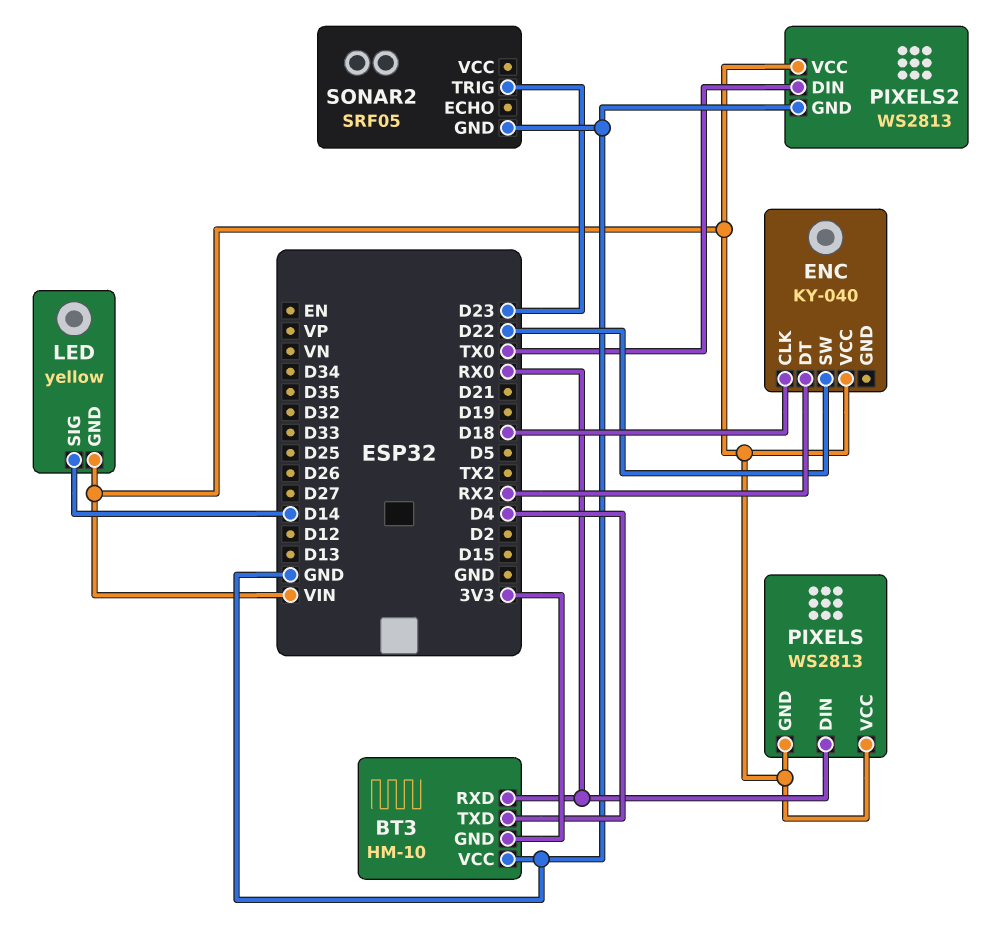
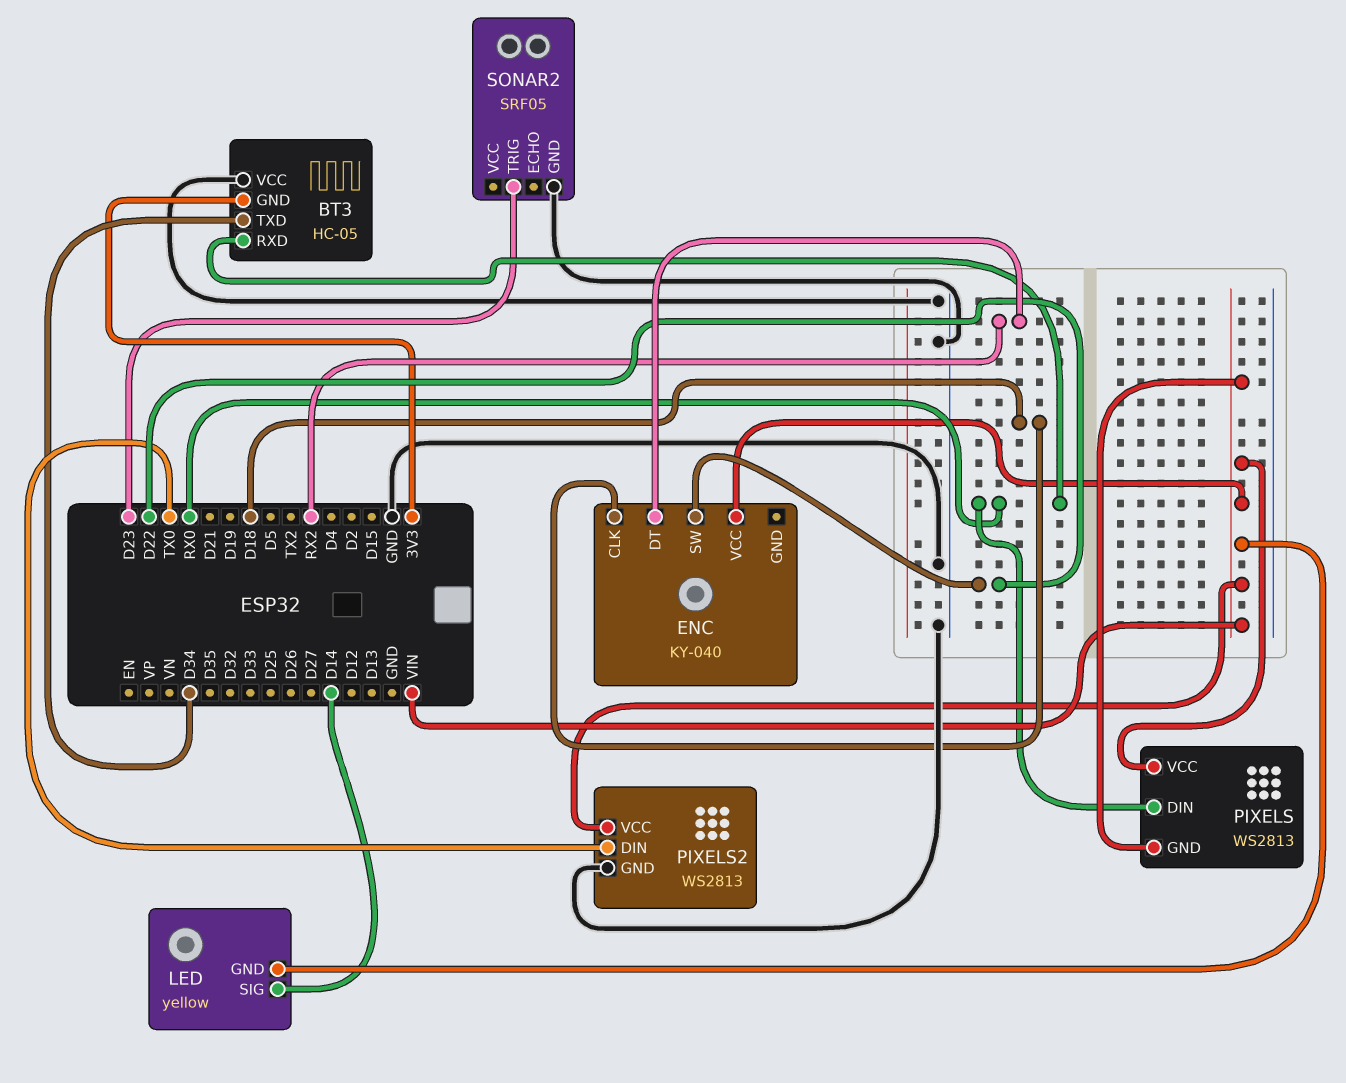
BT3: HM-10 -> HC-05
BT3 pin TXD: D4 -> D34

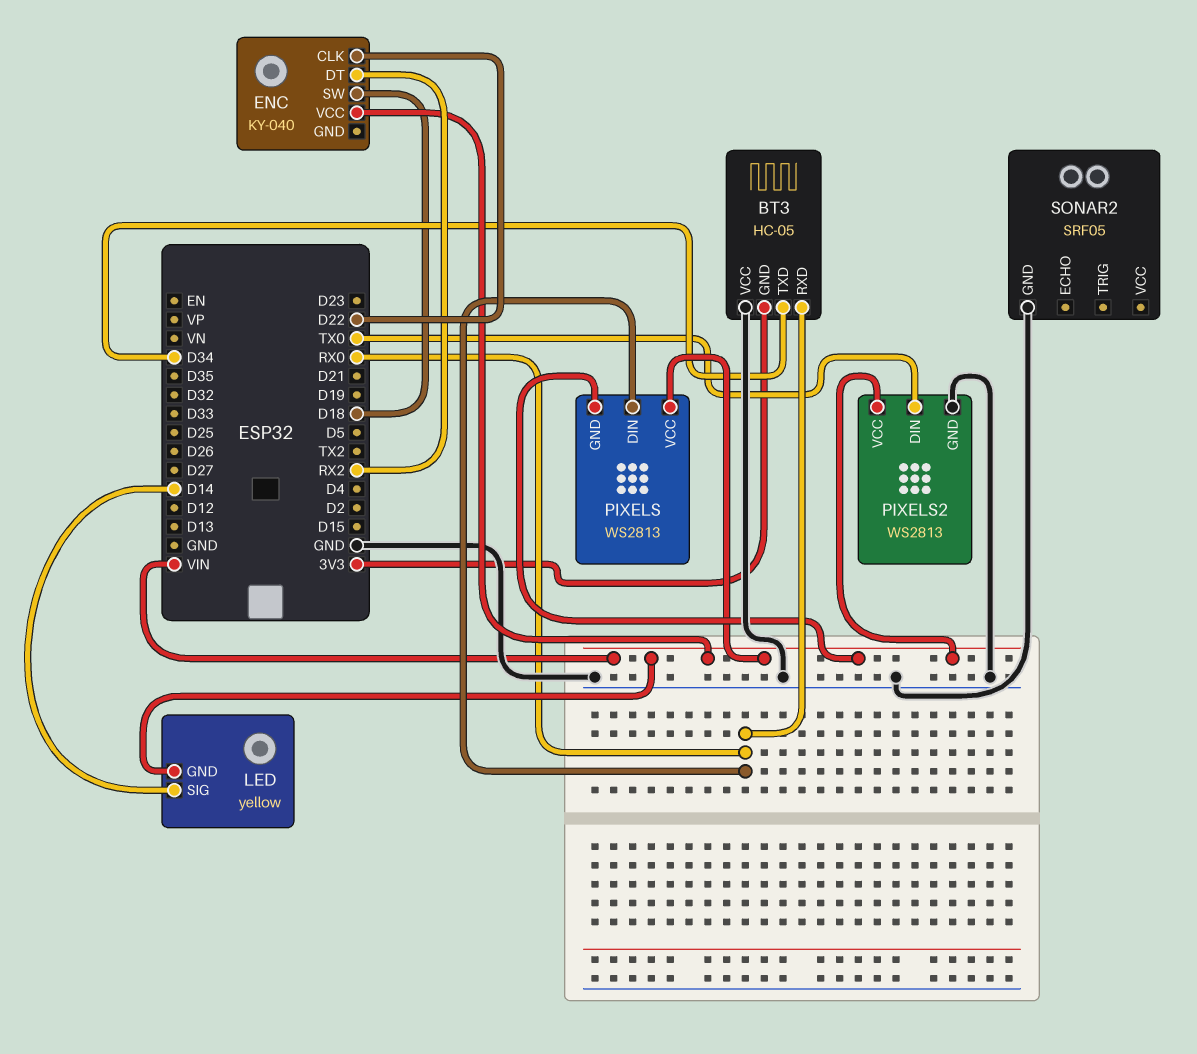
ENC pin CLK: D18 -> D22
ENC pin SW: D22 -> D18
SONAR2 pin TRIG: D23 -> none

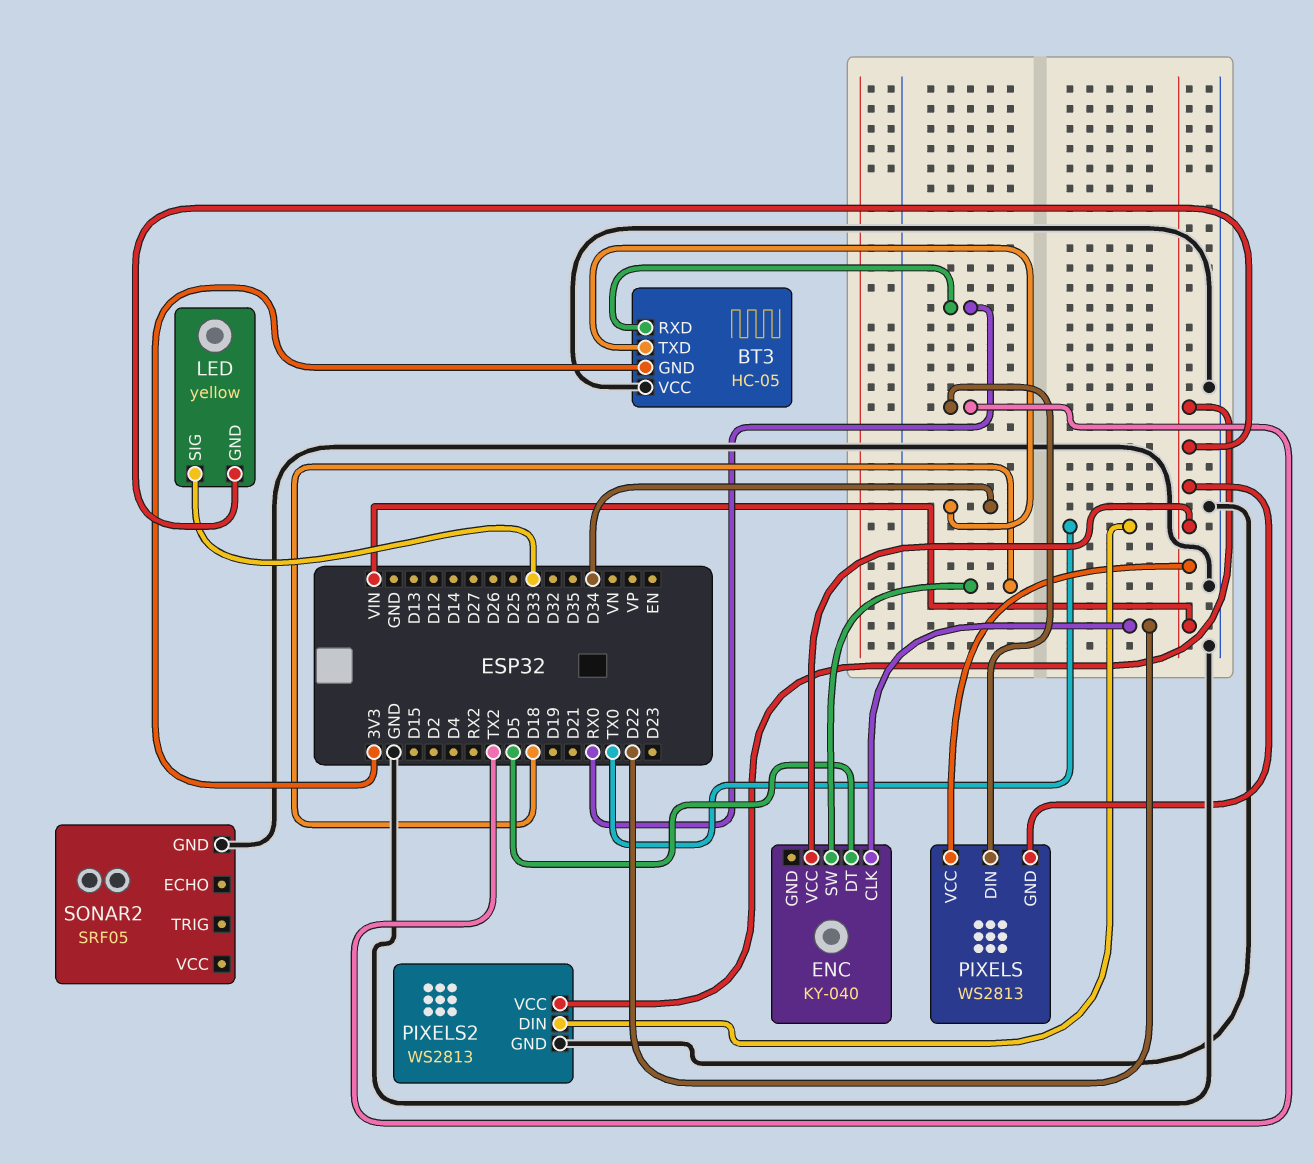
ENC pin DT: RX2 -> D5
LED pin SIG: D14 -> D33
PIXELS pin DIN: RX0 -> TX2

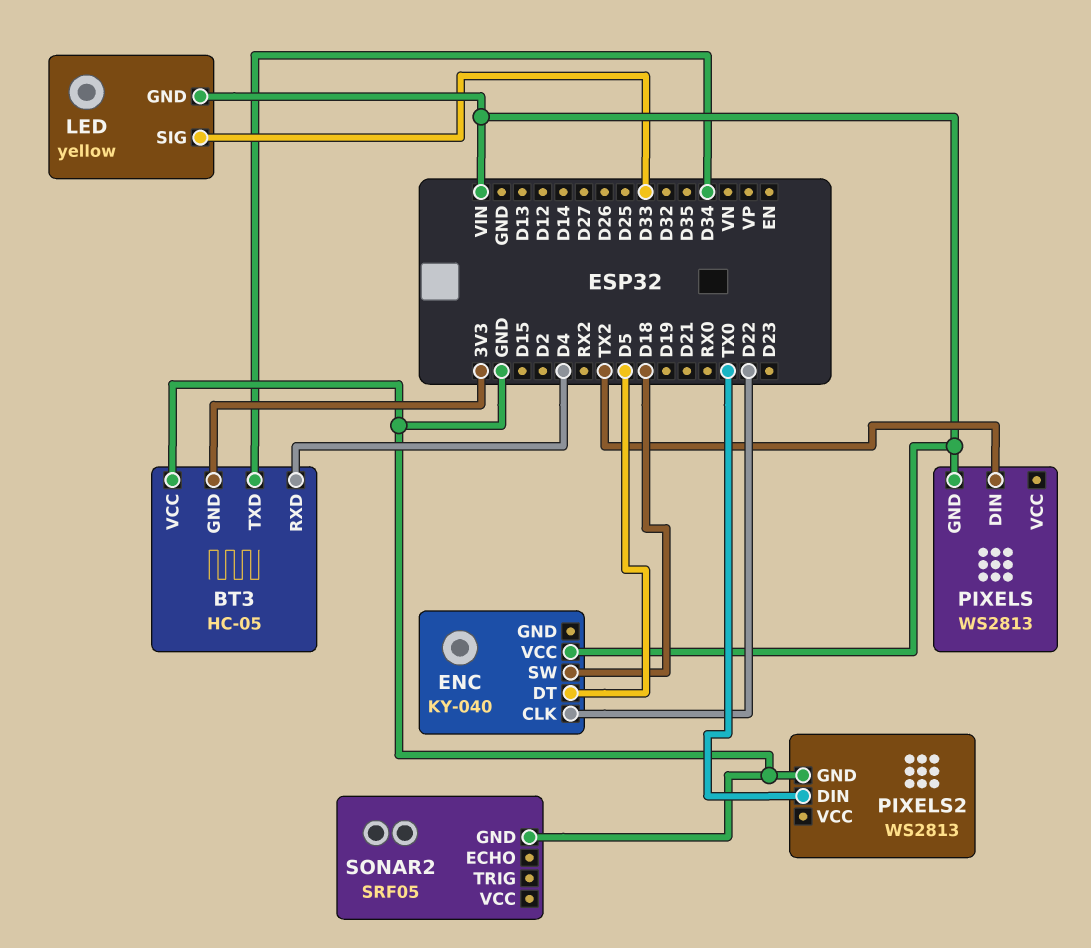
BT3 pin RXD: RX0 -> D4
PIXELS pin VCC: VIN -> none
PIXELS2 pin VCC: VIN -> none

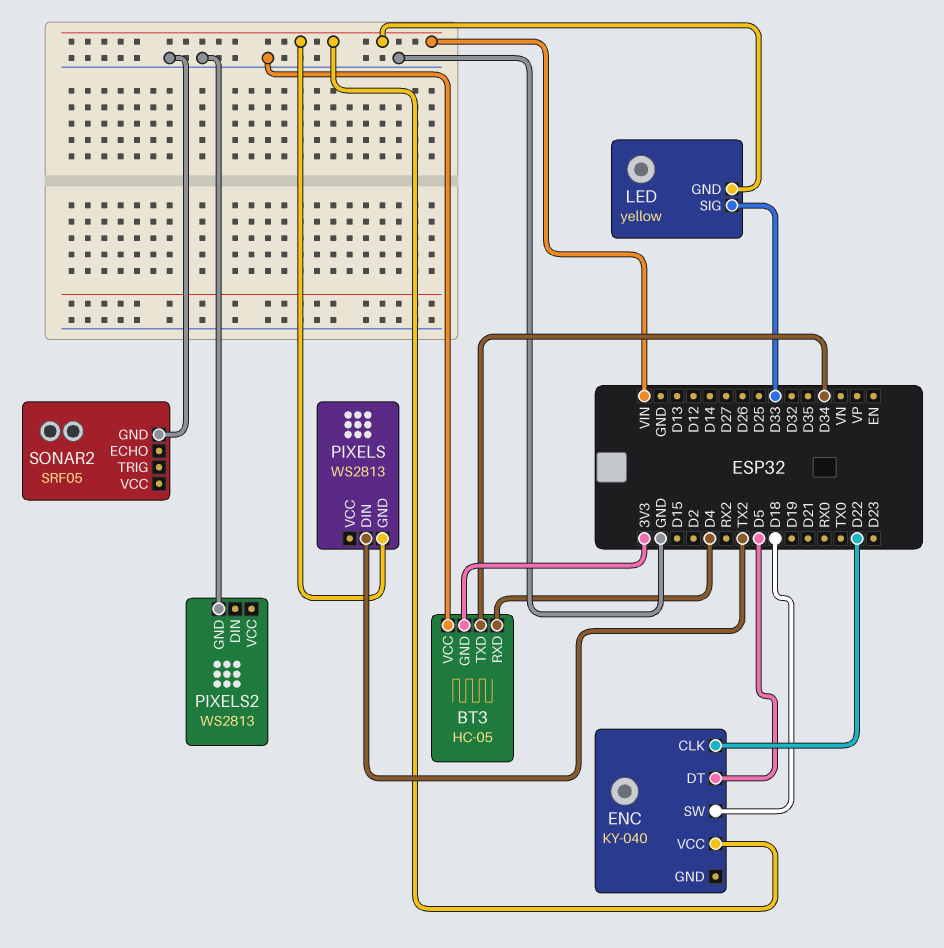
PIXELS2 pin DIN: TX0 -> none

